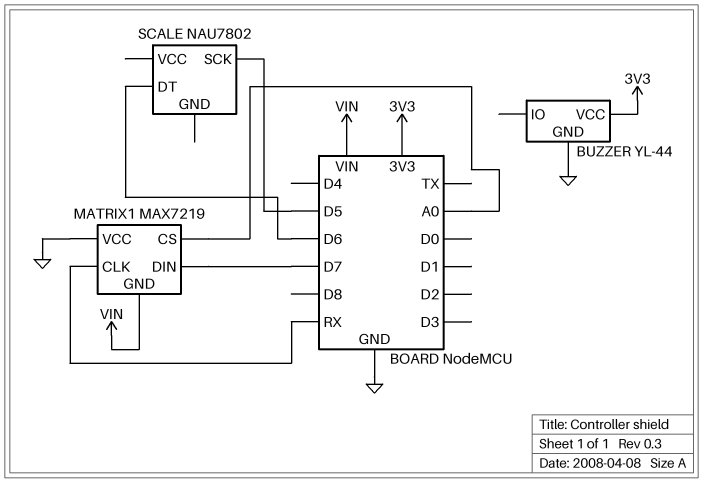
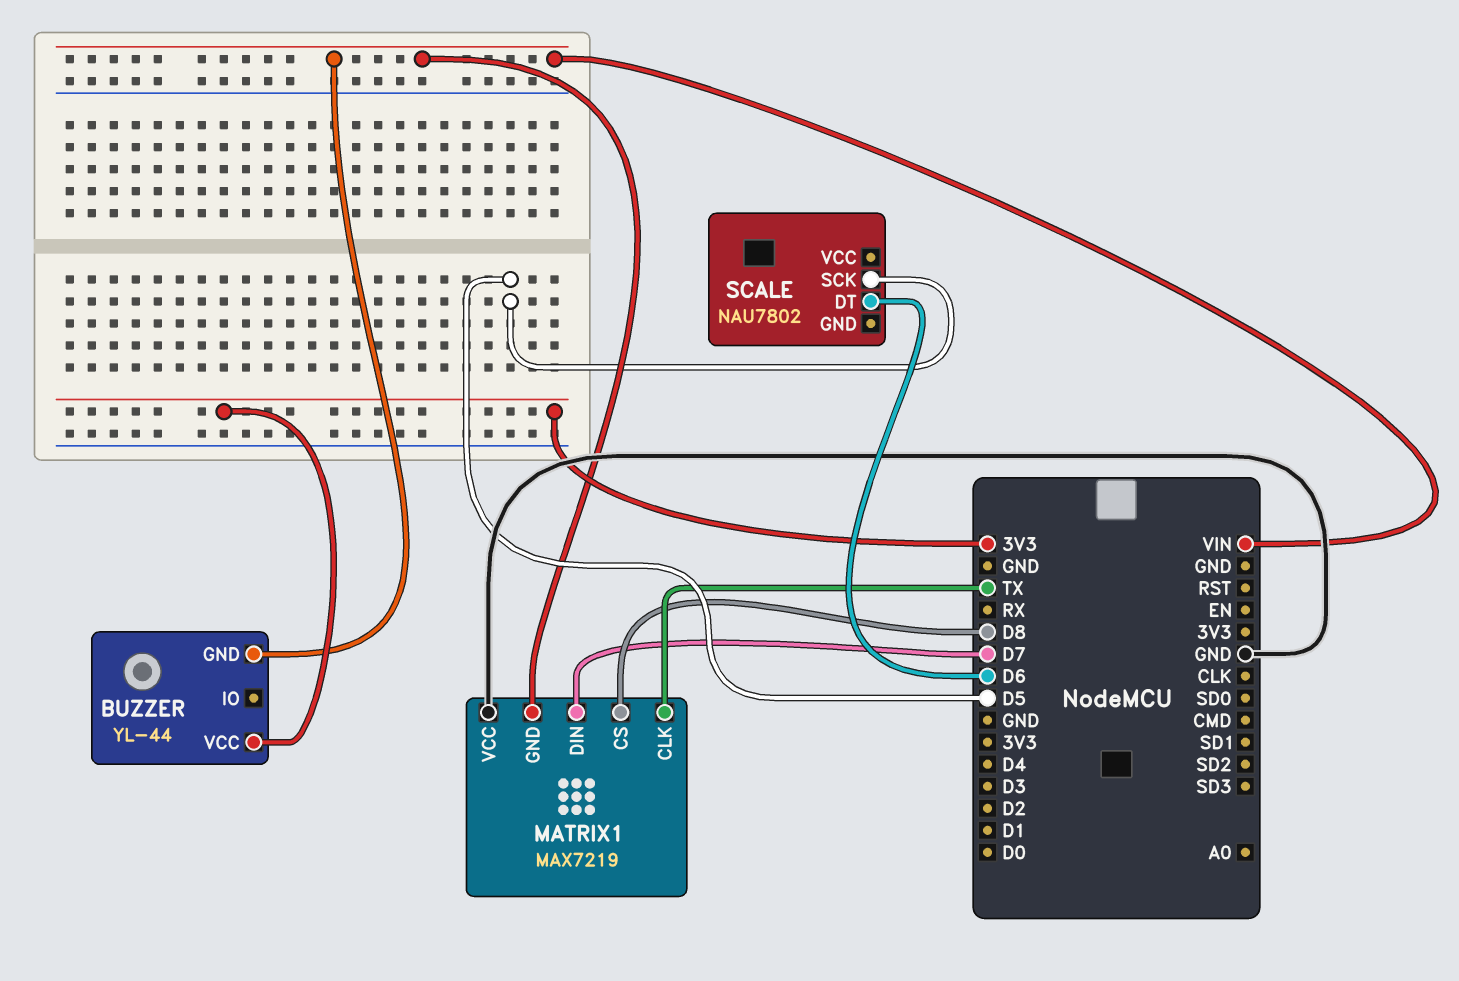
BUZZER pin GND: GND -> VIN
MATRIX1 pin CLK: RX -> TX
MATRIX1 pin CS: A0 -> D8

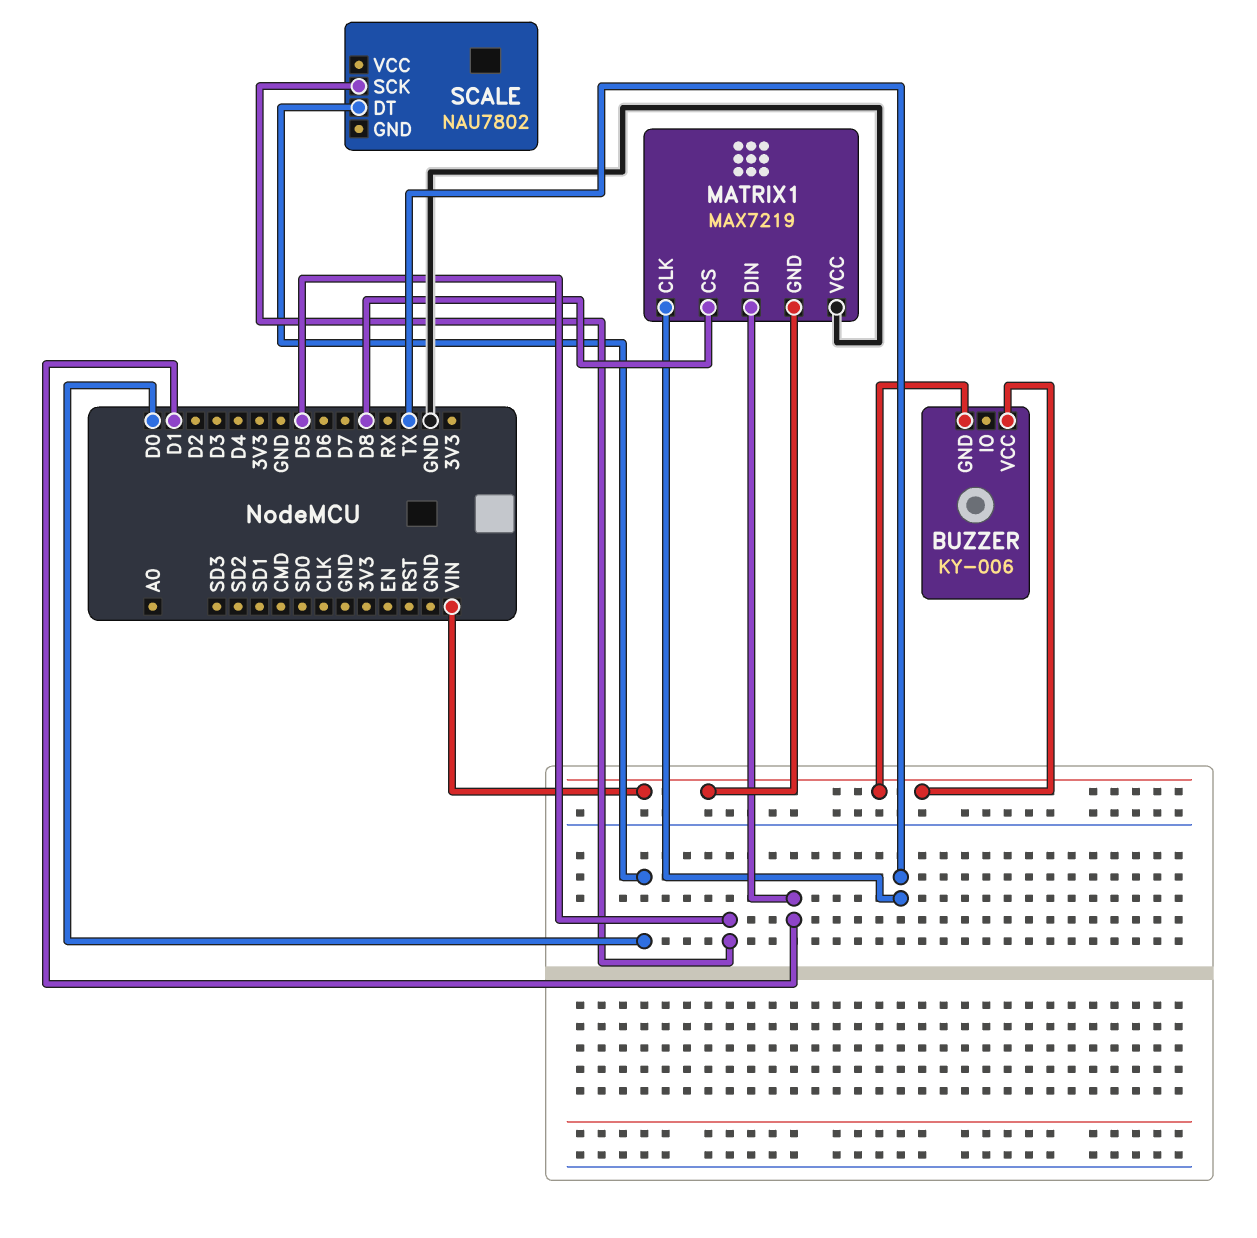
BUZZER: YL-44 -> KY-006
BUZZER pin VCC: 3V3 -> VIN
MATRIX1 pin DIN: D7 -> D1
SCALE pin DT: D6 -> D0

